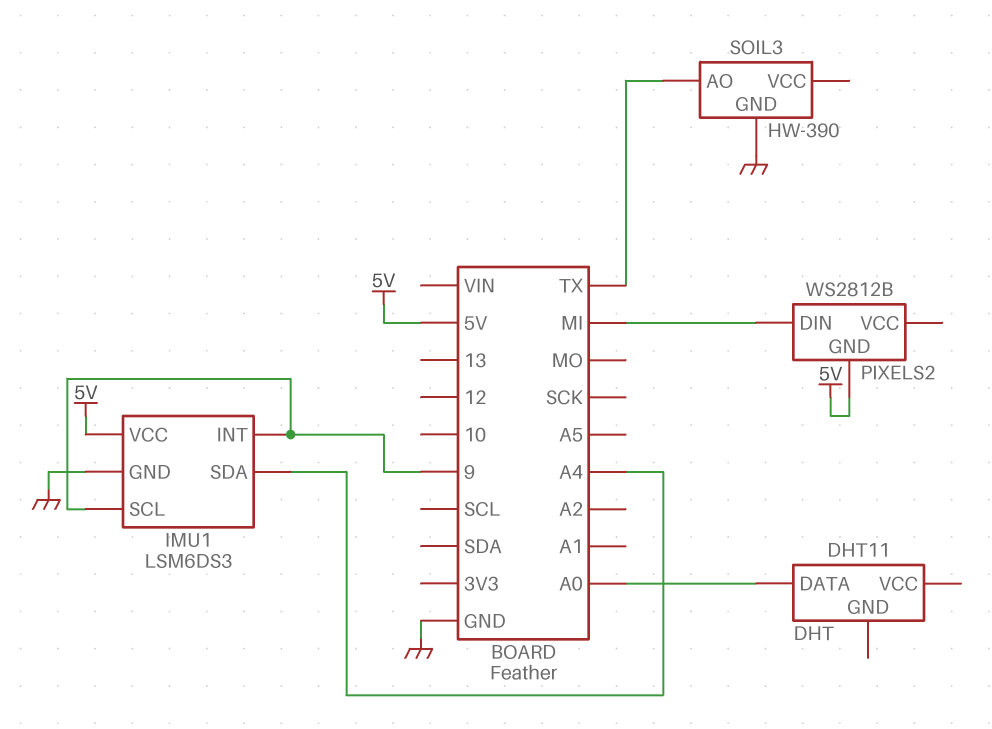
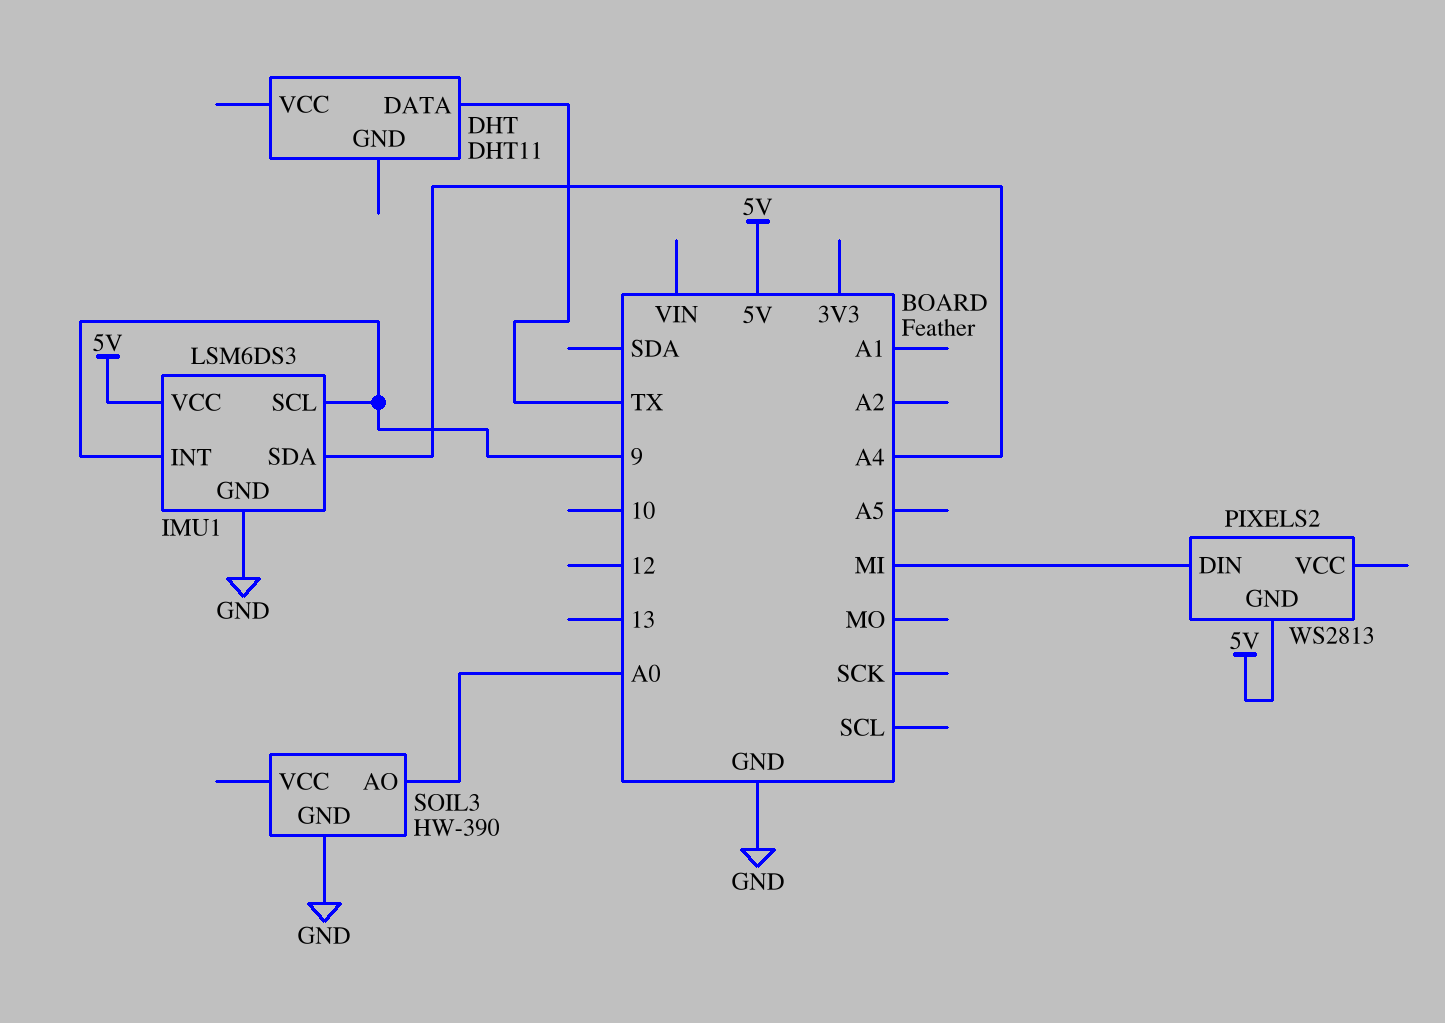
DHT pin DATA: A0 -> TX
PIXELS2: WS2812B -> WS2813
SOIL3 pin AO: TX -> A0

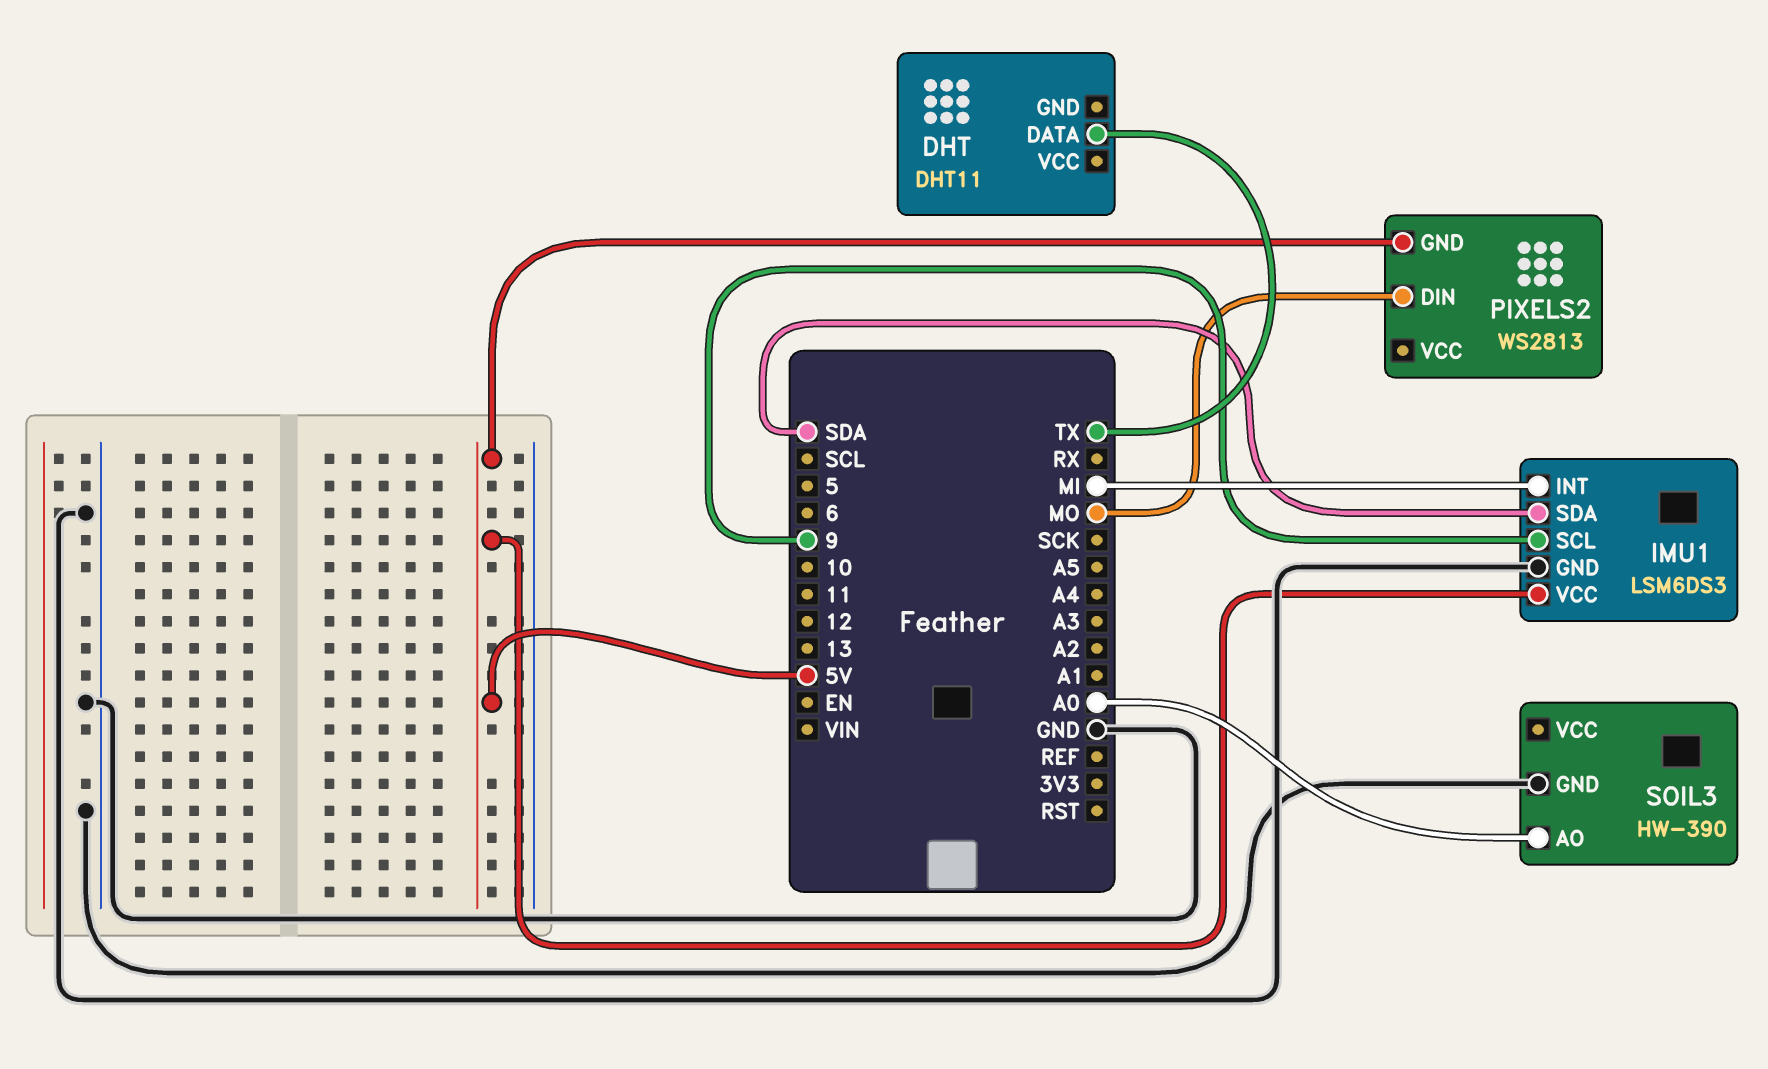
IMU1 pin INT: 9 -> MI
IMU1 pin SDA: A4 -> SDA
PIXELS2 pin DIN: MI -> MO

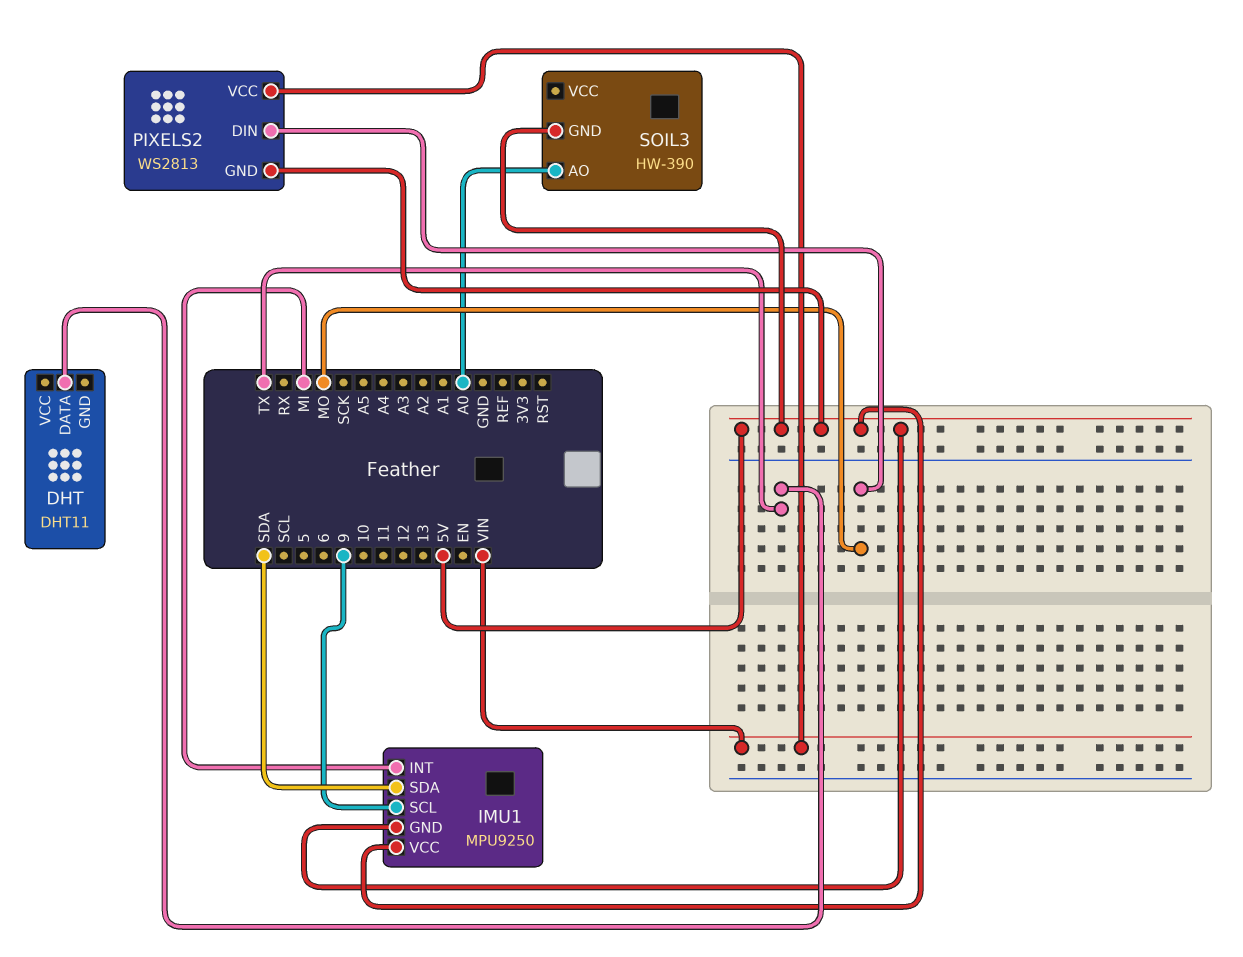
IMU1: LSM6DS3 -> MPU9250
IMU1 pin GND: GND -> 5V
PIXELS2 pin VCC: none -> VIN
SOIL3 pin GND: GND -> 5V

